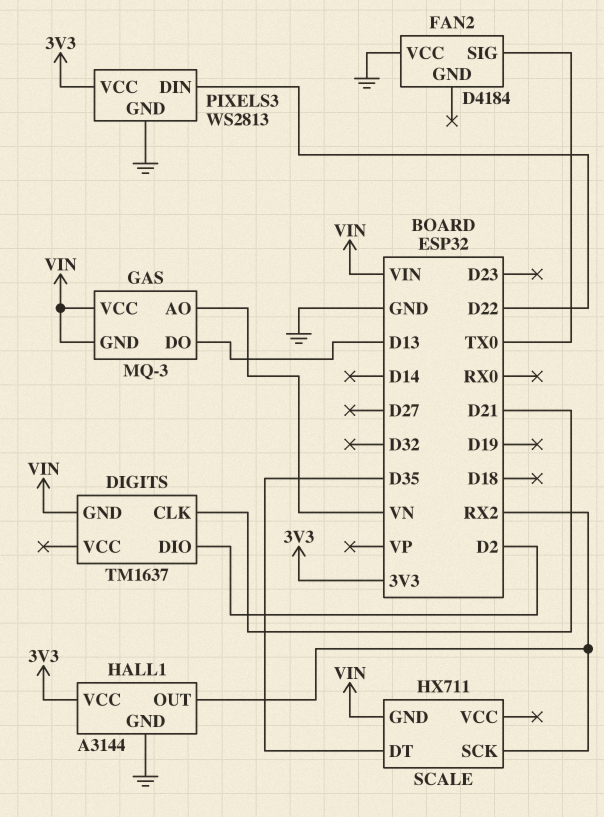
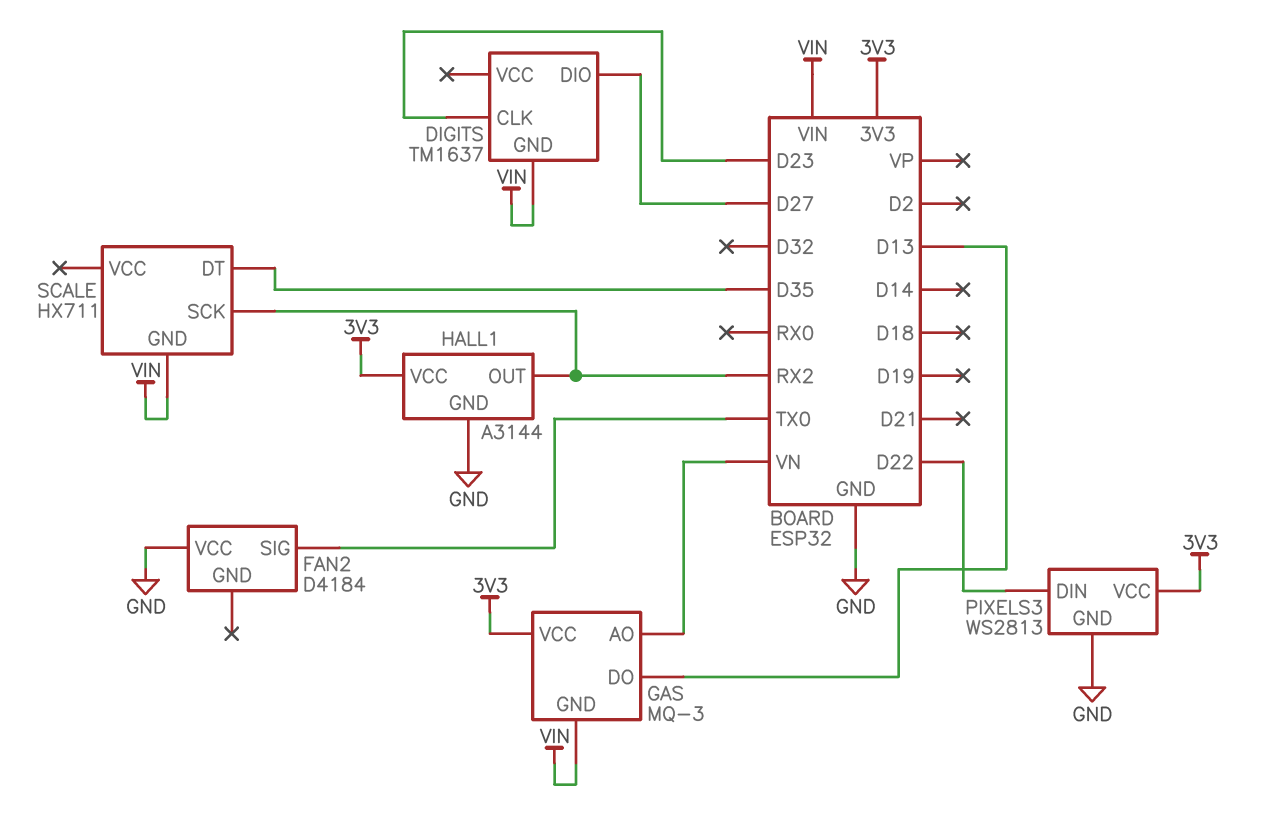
DIGITS pin CLK: D21 -> D23
DIGITS pin DIO: D2 -> D27
GAS pin VCC: VIN -> 3V3

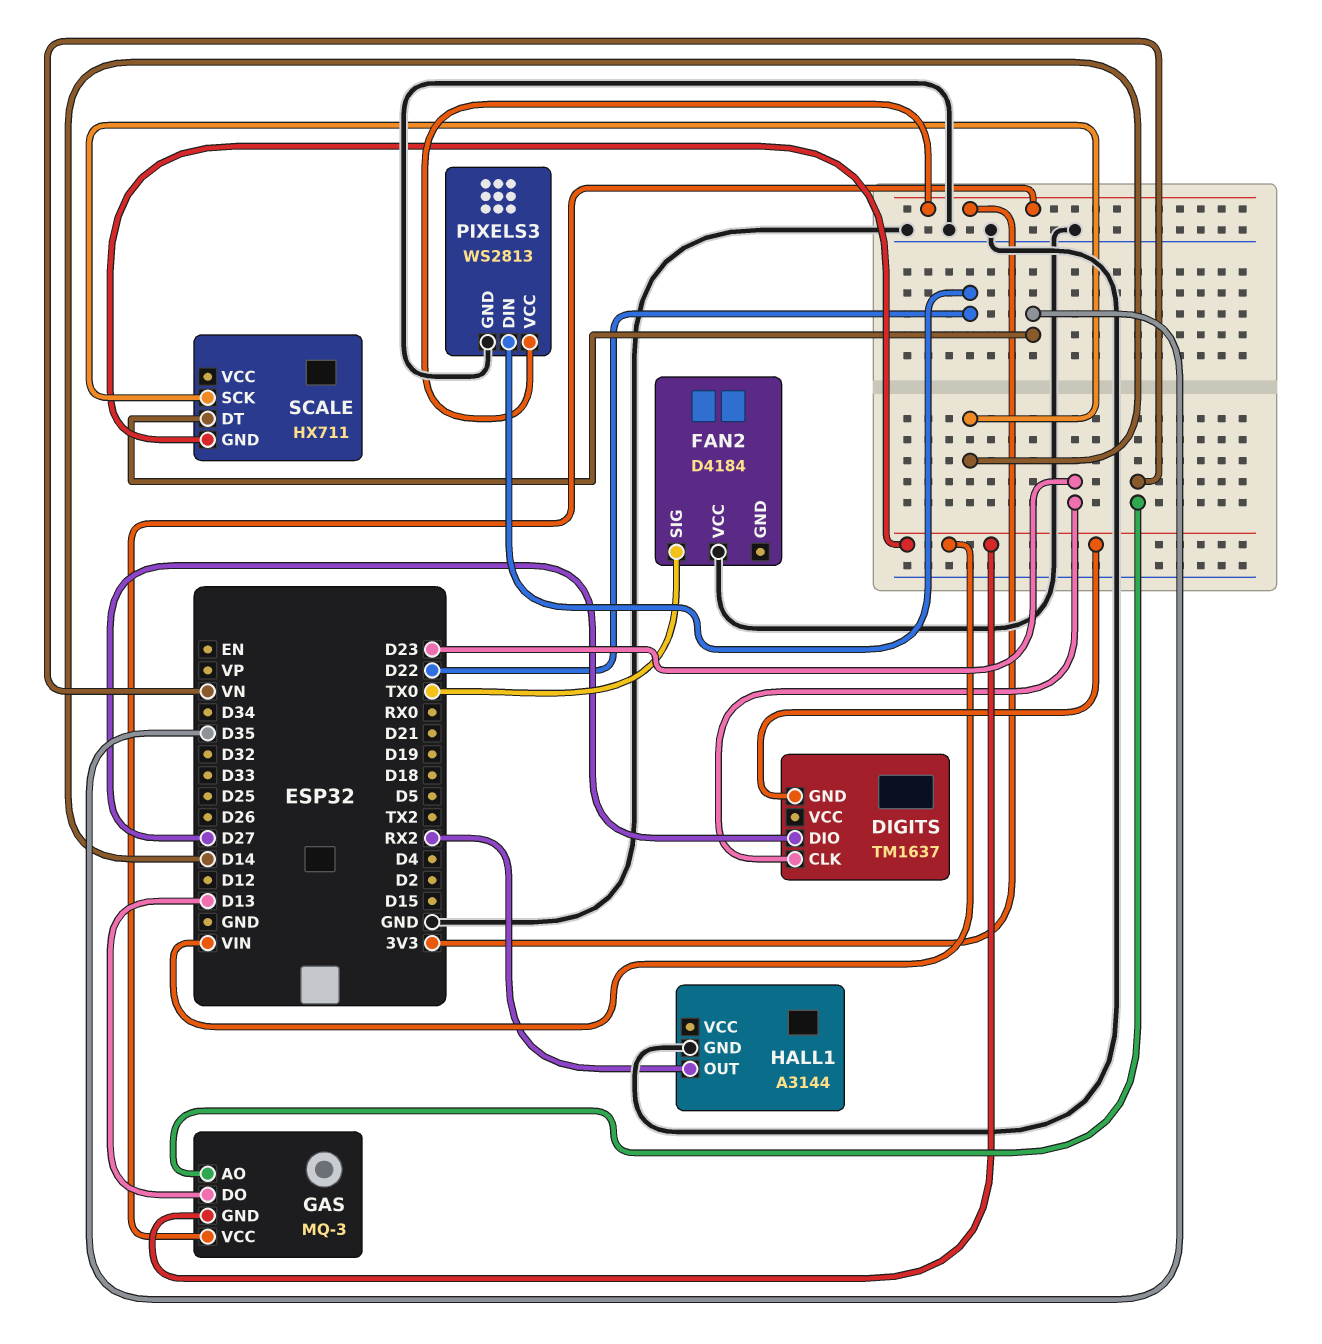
HALL1 pin VCC: 3V3 -> none
SCALE pin SCK: RX2 -> D14

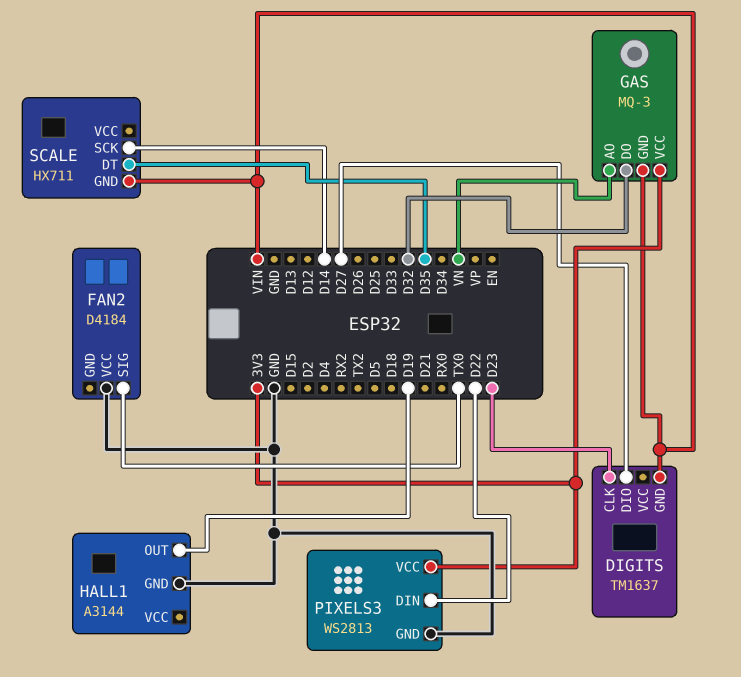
GAS pin DO: D13 -> D32
HALL1 pin OUT: RX2 -> D19

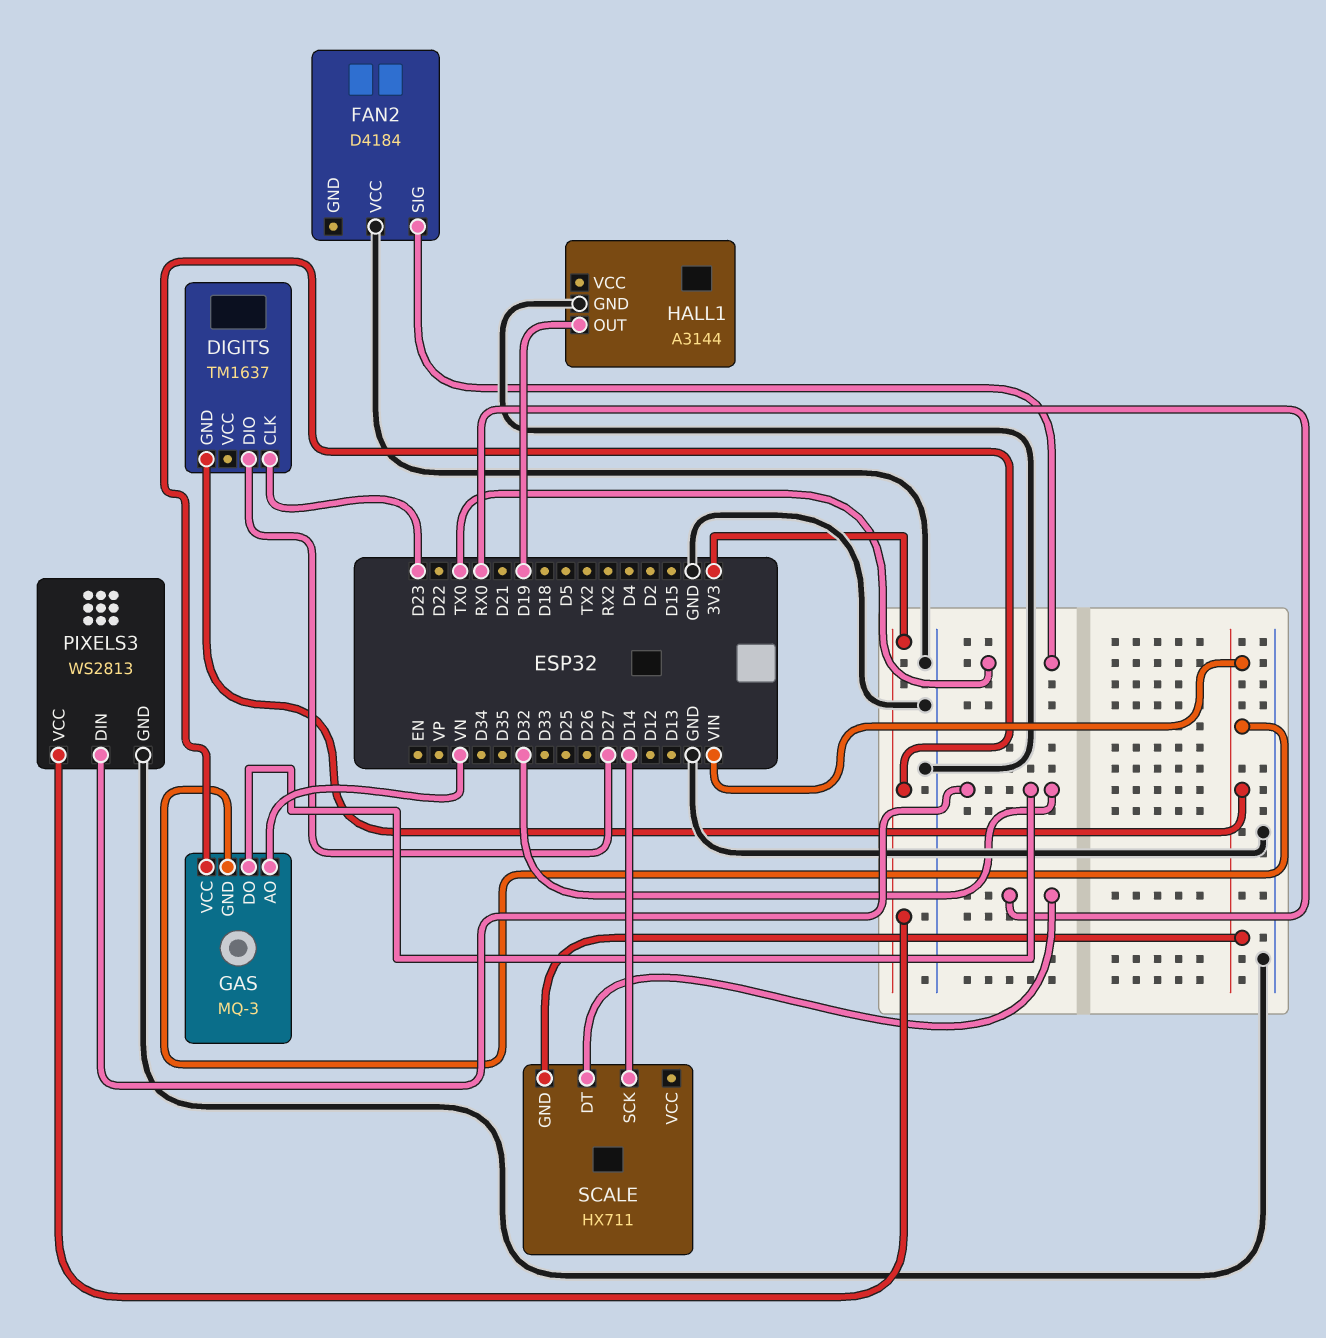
PIXELS3 pin DIN: D22 -> D32
SCALE pin DT: D35 -> RX0

